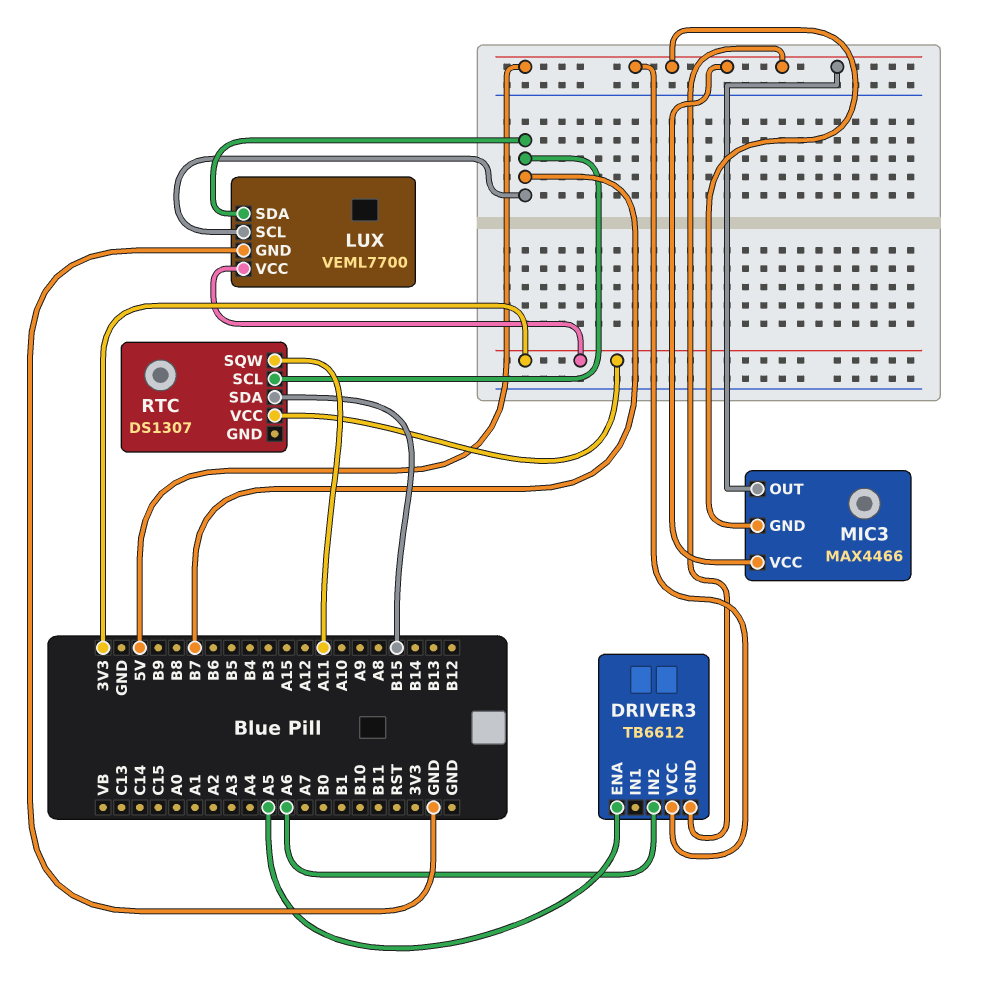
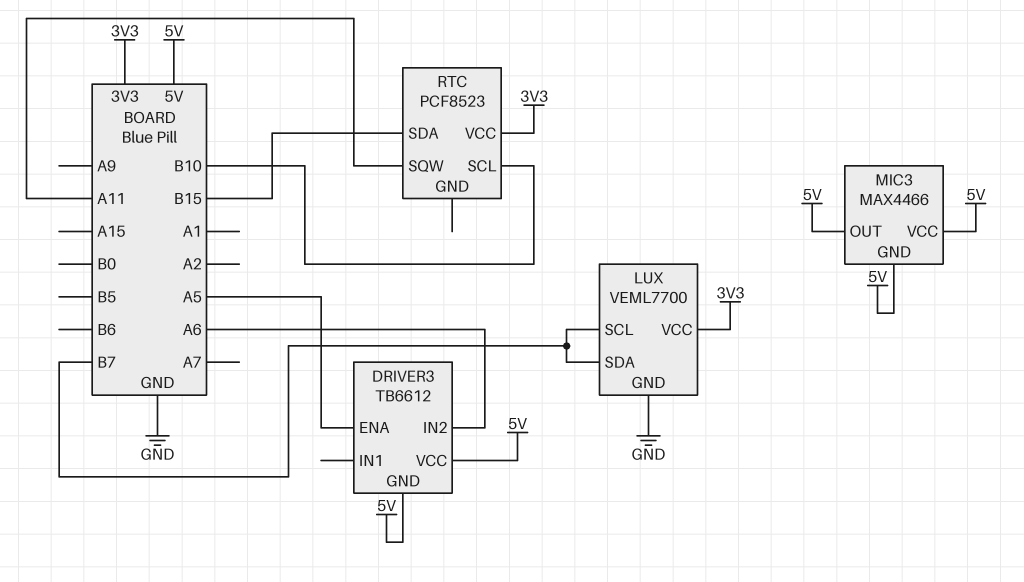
RTC: DS1307 -> PCF8523
RTC pin SCL: B7 -> B10

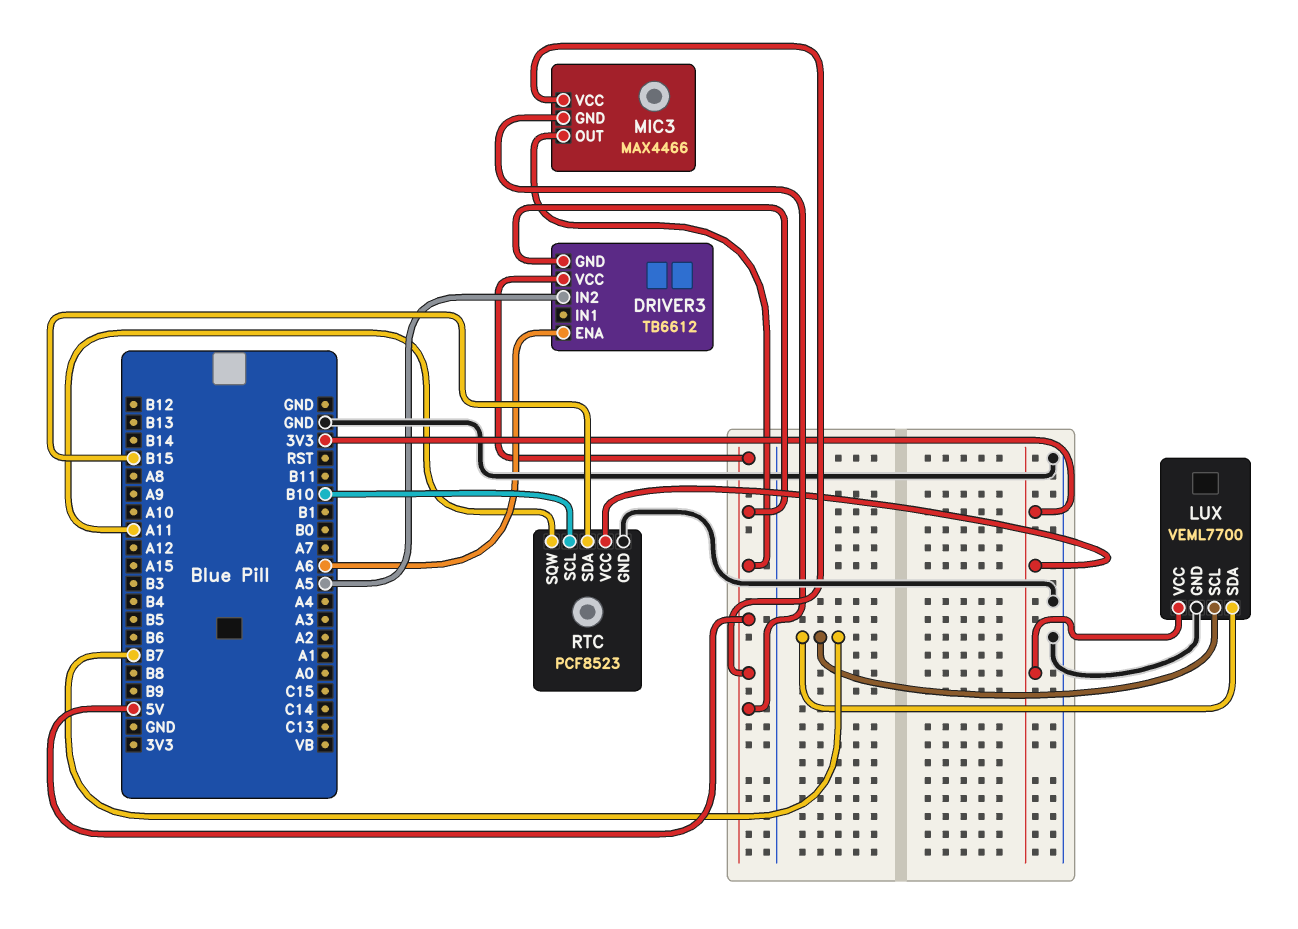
DRIVER3 pin ENA: A5 -> A6
DRIVER3 pin IN2: A6 -> A5
RTC pin GND: none -> GND

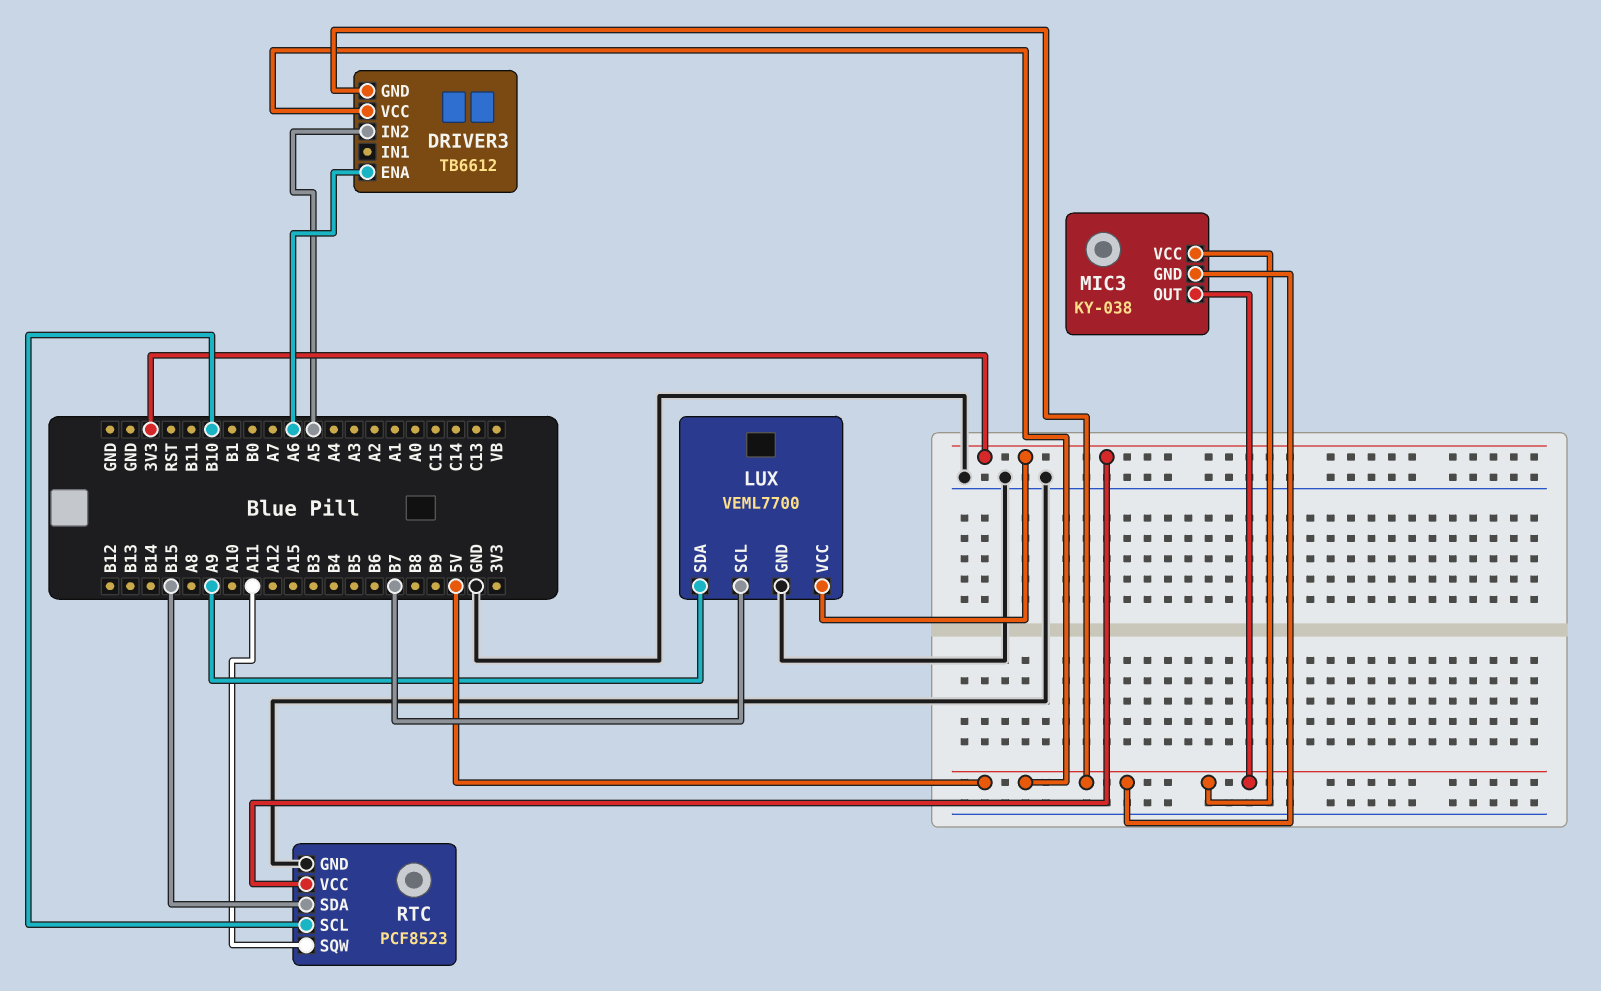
LUX pin SDA: B7 -> A9
MIC3: MAX4466 -> KY-038

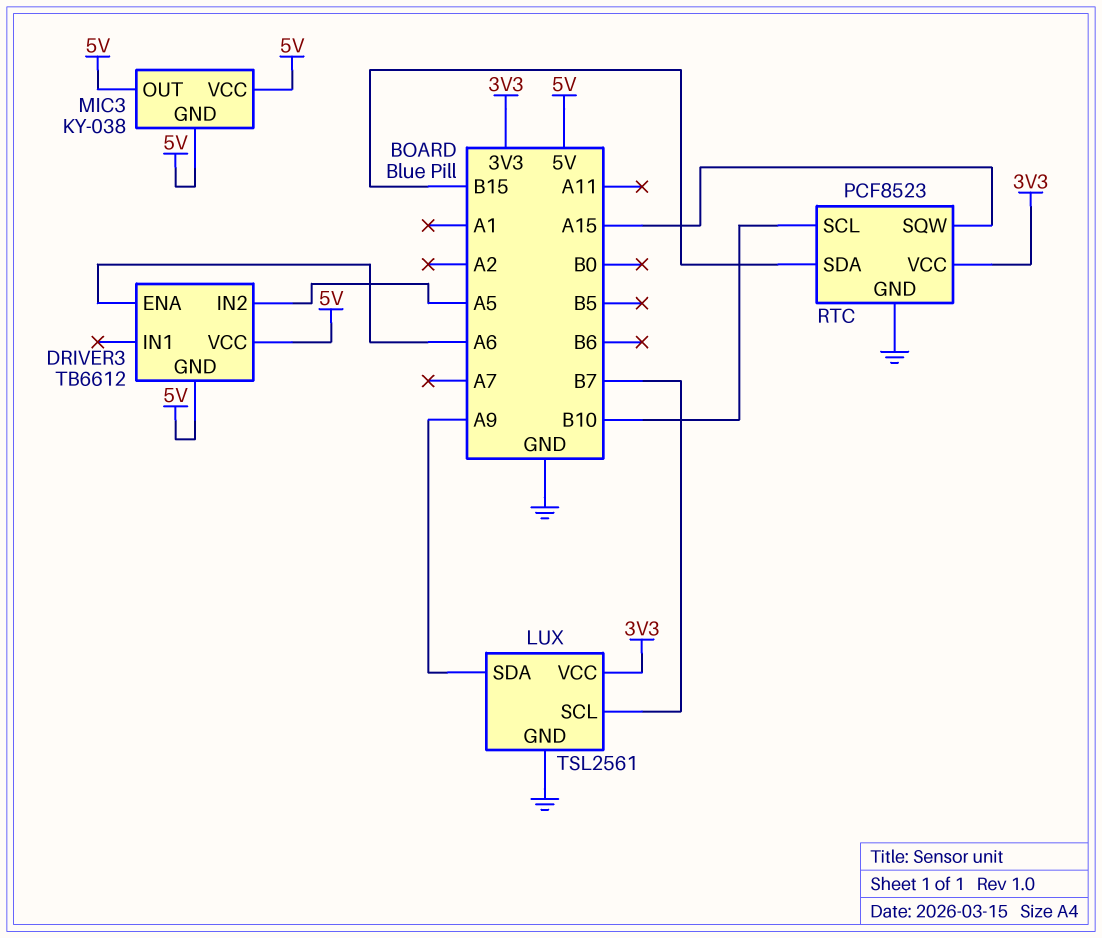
LUX: VEML7700 -> TSL2561
RTC pin SQW: A11 -> A15

